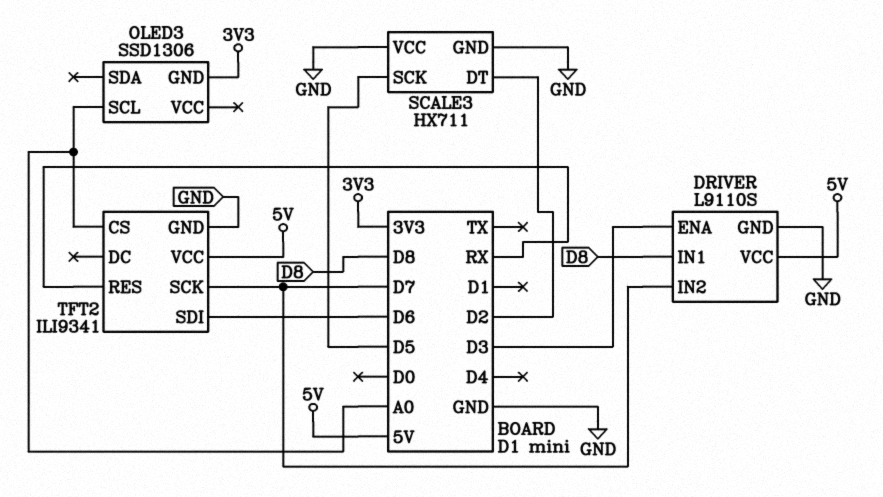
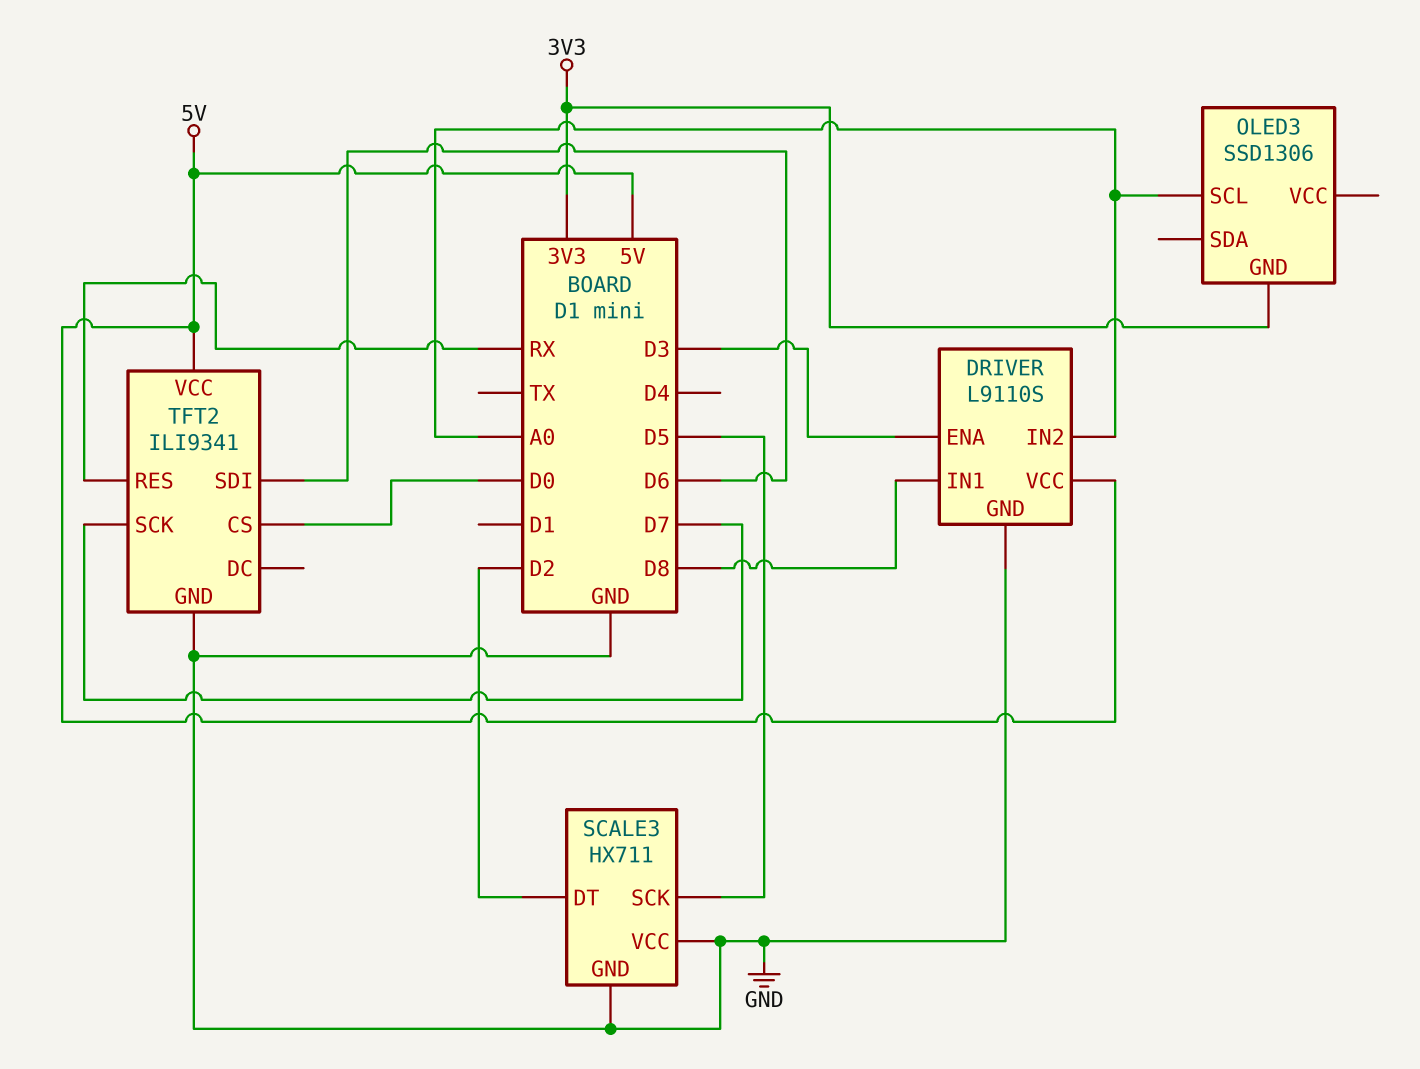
DRIVER pin IN2: D7 -> A0
TFT2 pin CS: A0 -> D0

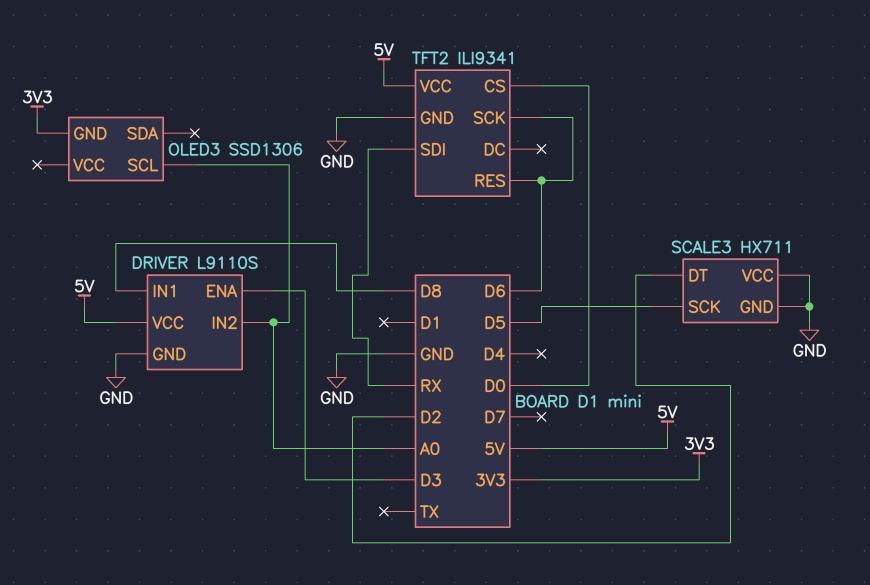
TFT2 pin RES: RX -> D6
TFT2 pin SCK: D7 -> D6
TFT2 pin SDI: D6 -> RX

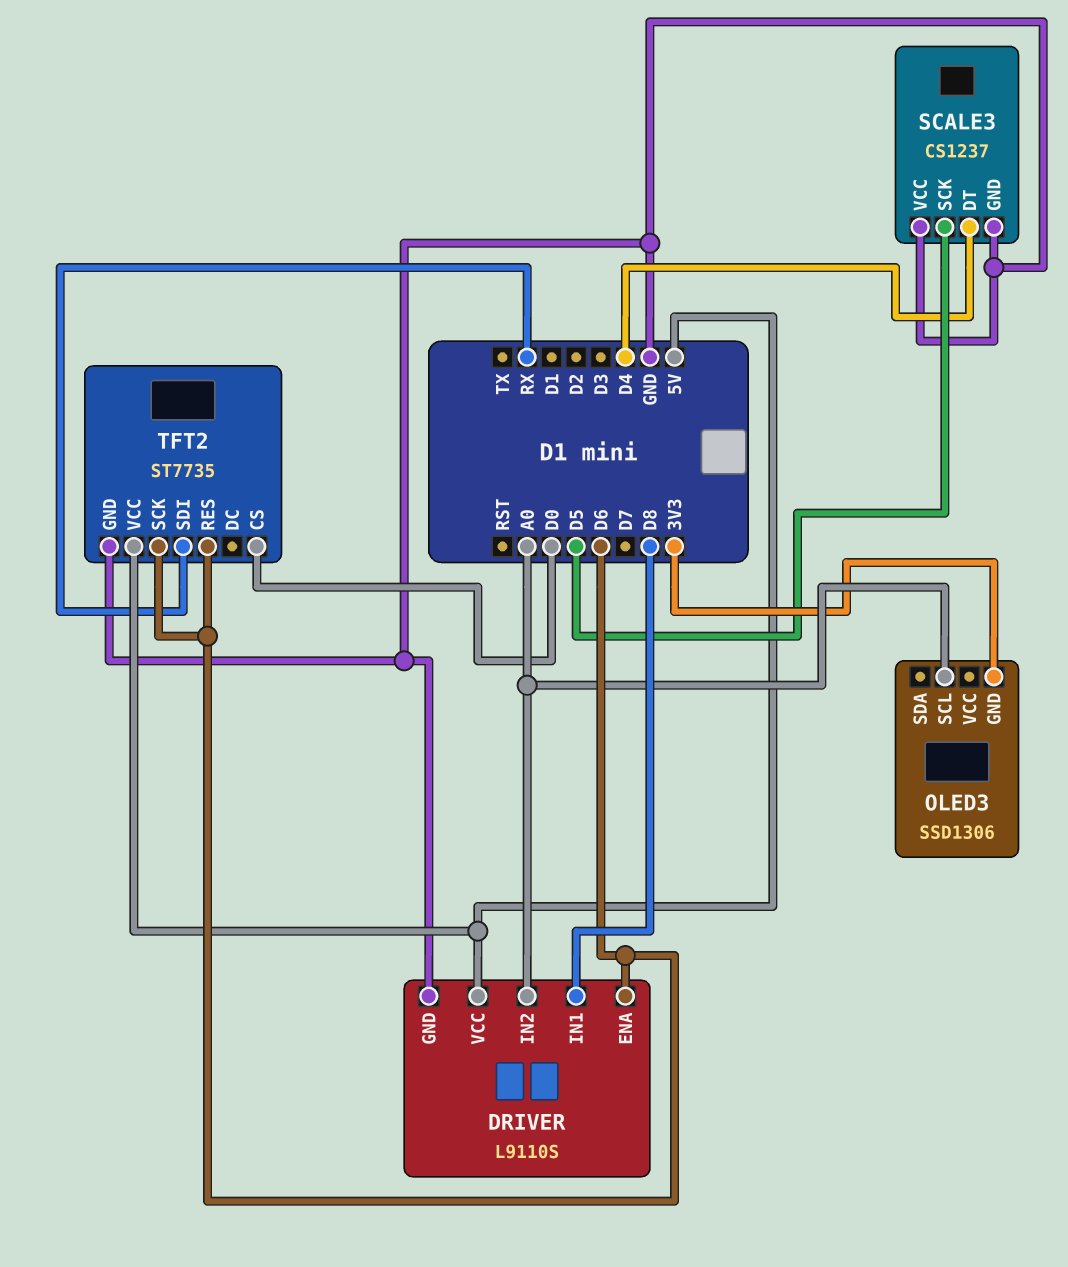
DRIVER pin ENA: D3 -> D6
SCALE3: HX711 -> CS1237
SCALE3 pin DT: D2 -> D4
TFT2: ILI9341 -> ST7735

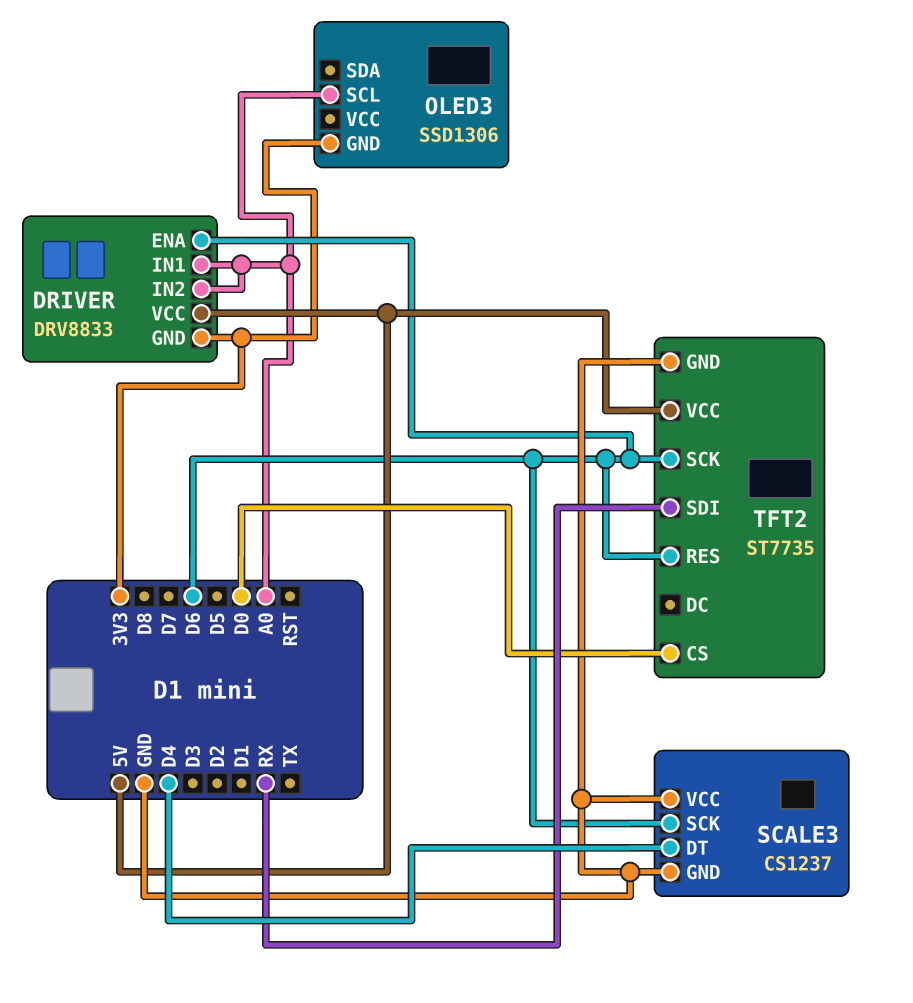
DRIVER: L9110S -> DRV8833
DRIVER pin GND: GND -> 3V3
DRIVER pin IN1: D8 -> A0
SCALE3 pin SCK: D5 -> D6

